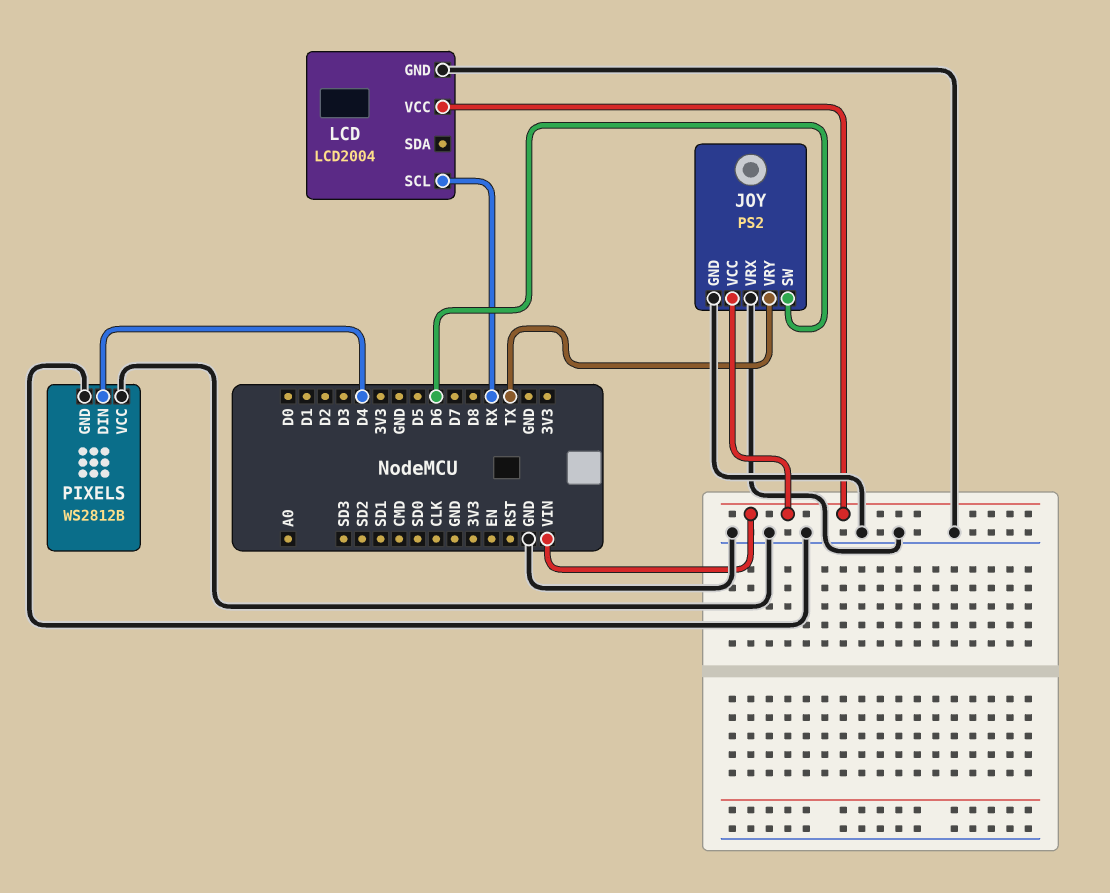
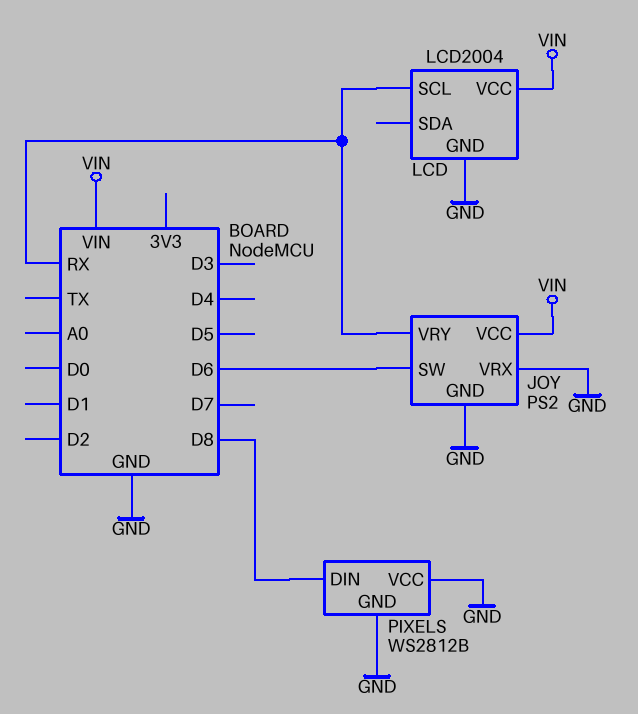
JOY pin VRY: TX -> RX
PIXELS pin DIN: D4 -> D8

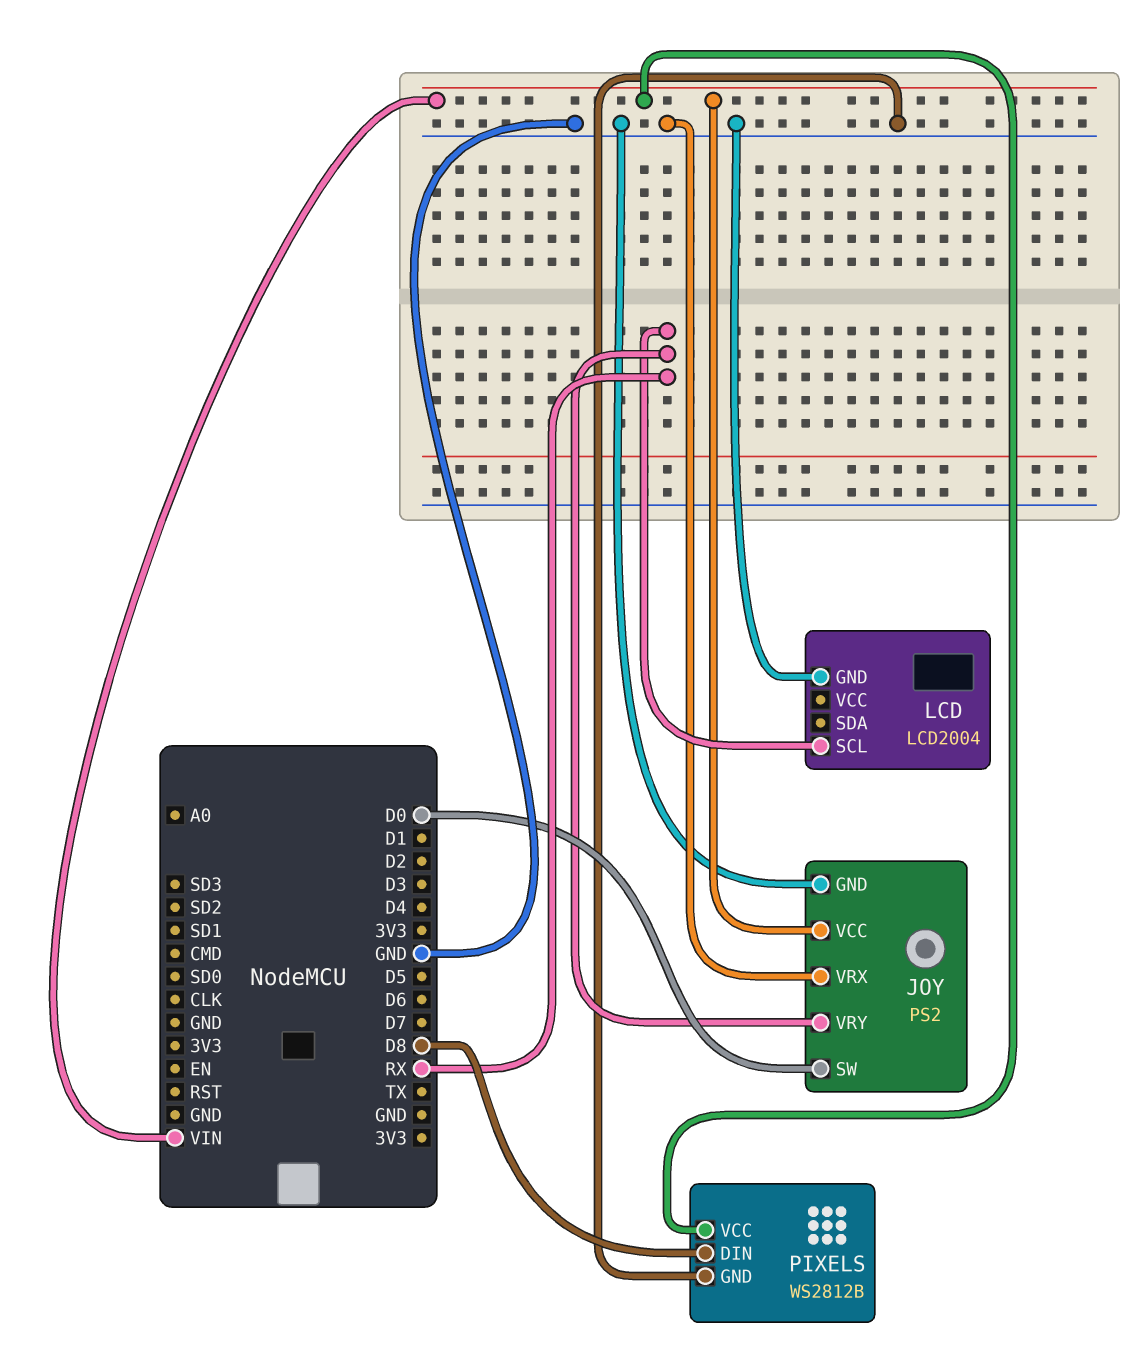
JOY pin SW: D6 -> D0
LCD pin VCC: VIN -> none
PIXELS pin VCC: GND -> VIN

